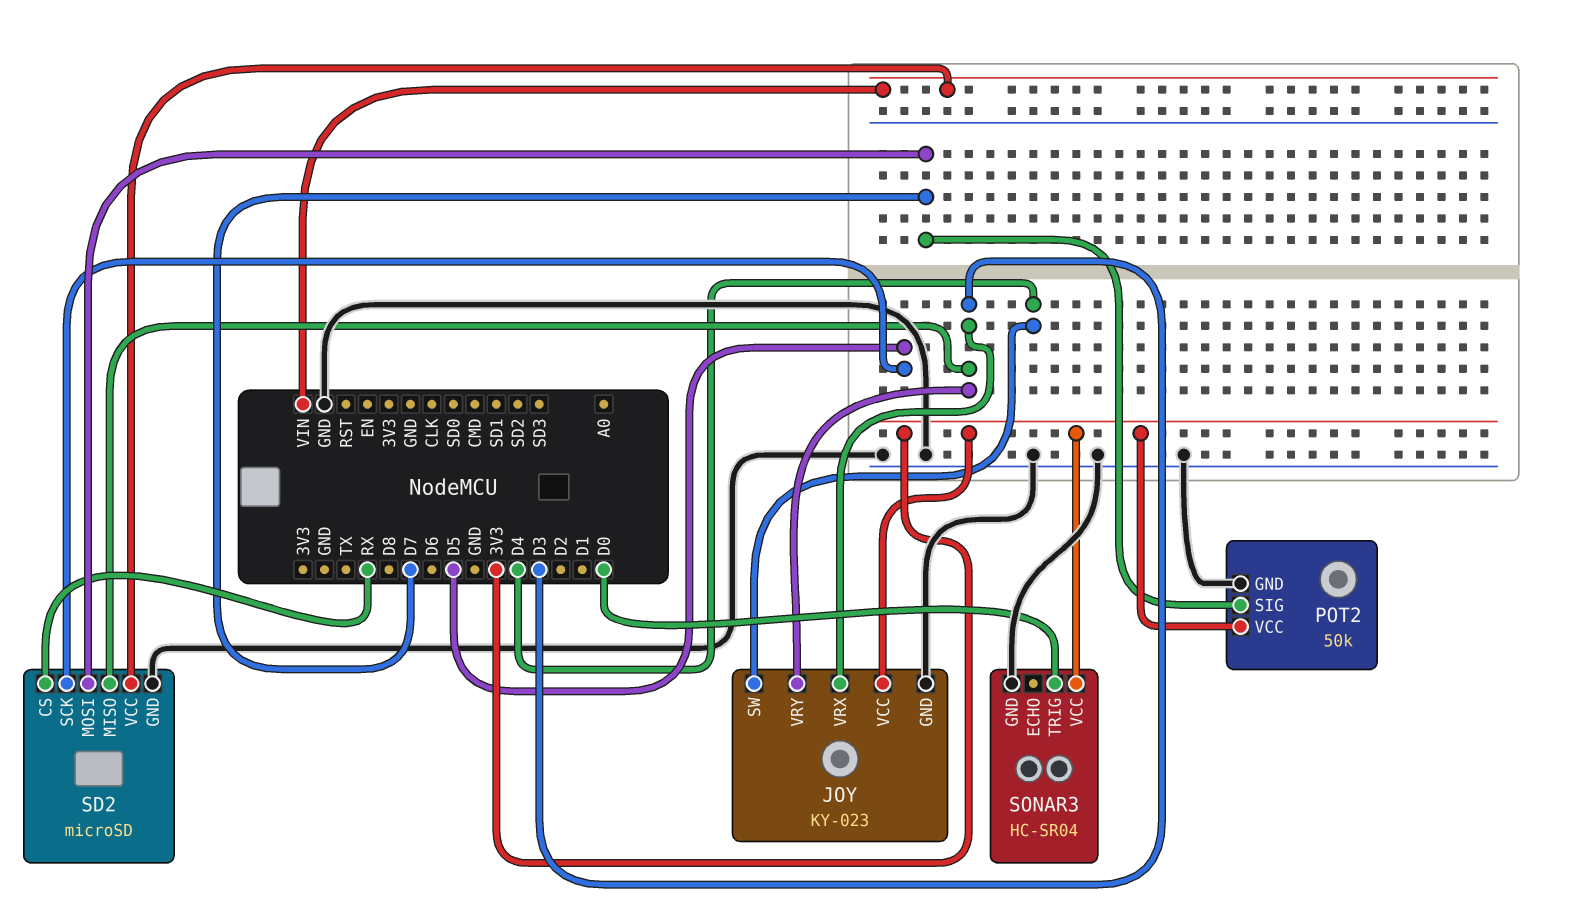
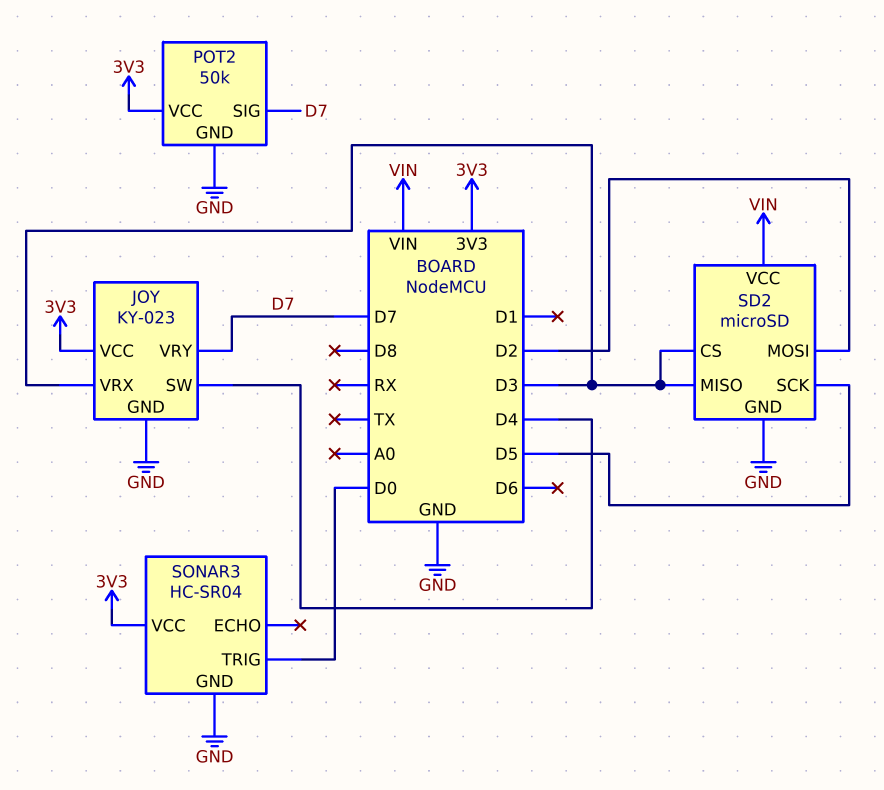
JOY pin VRY: D3 -> D7
SD2 pin CS: RX -> D3
SD2 pin MOSI: D7 -> D2

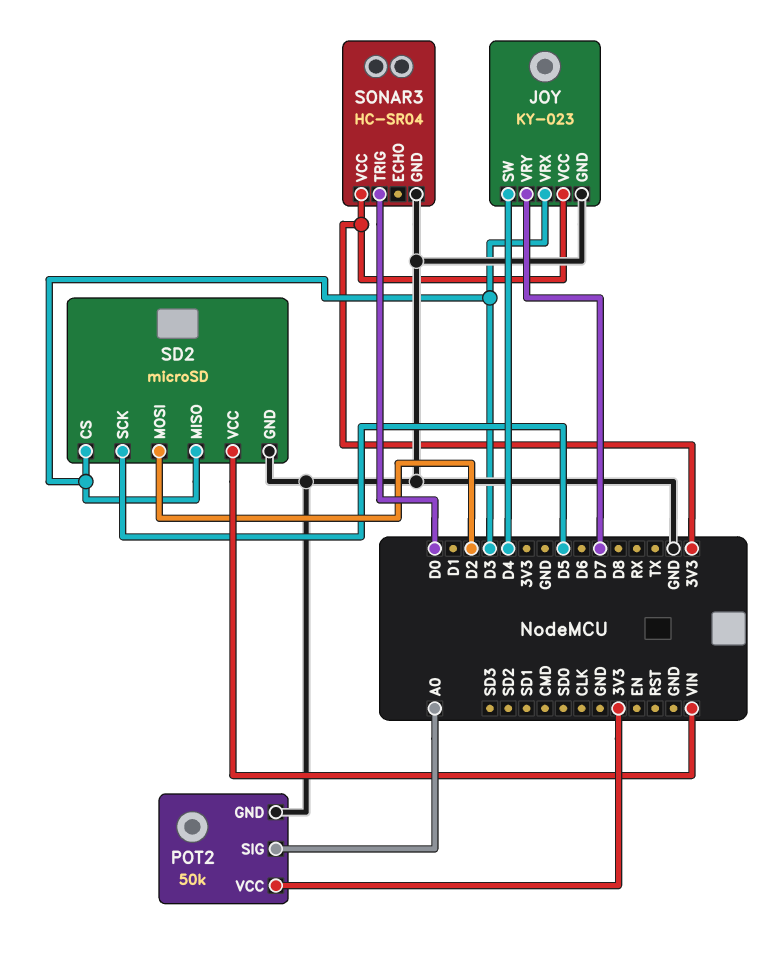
POT2 pin SIG: D7 -> A0

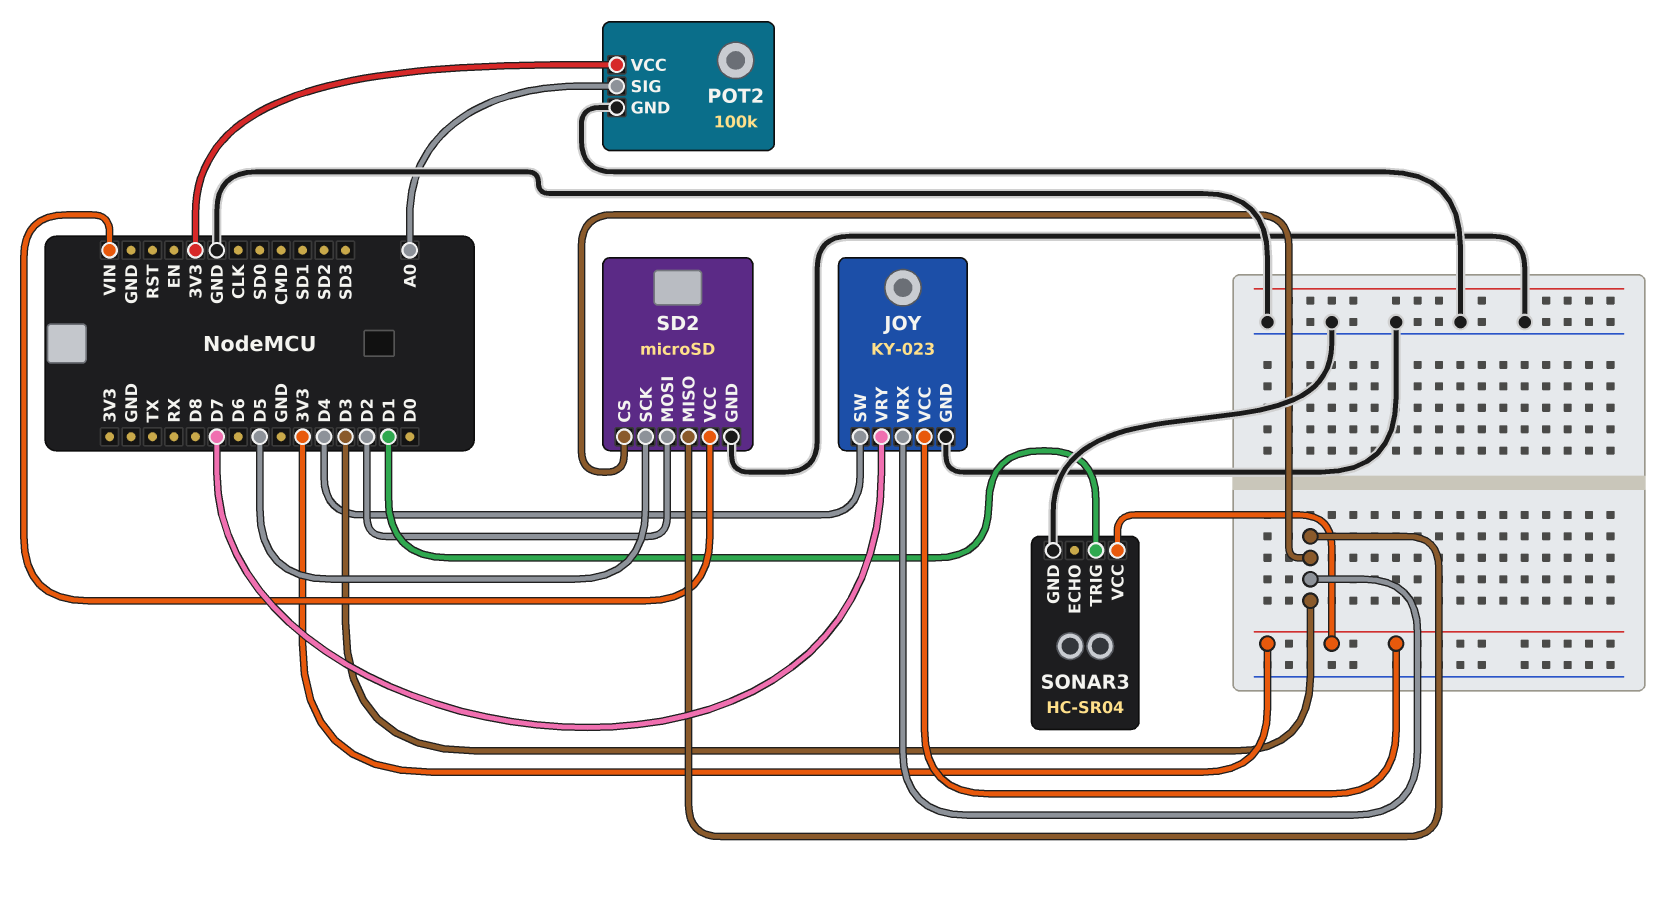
POT2: 50k -> 100k
SONAR3 pin TRIG: D0 -> D1

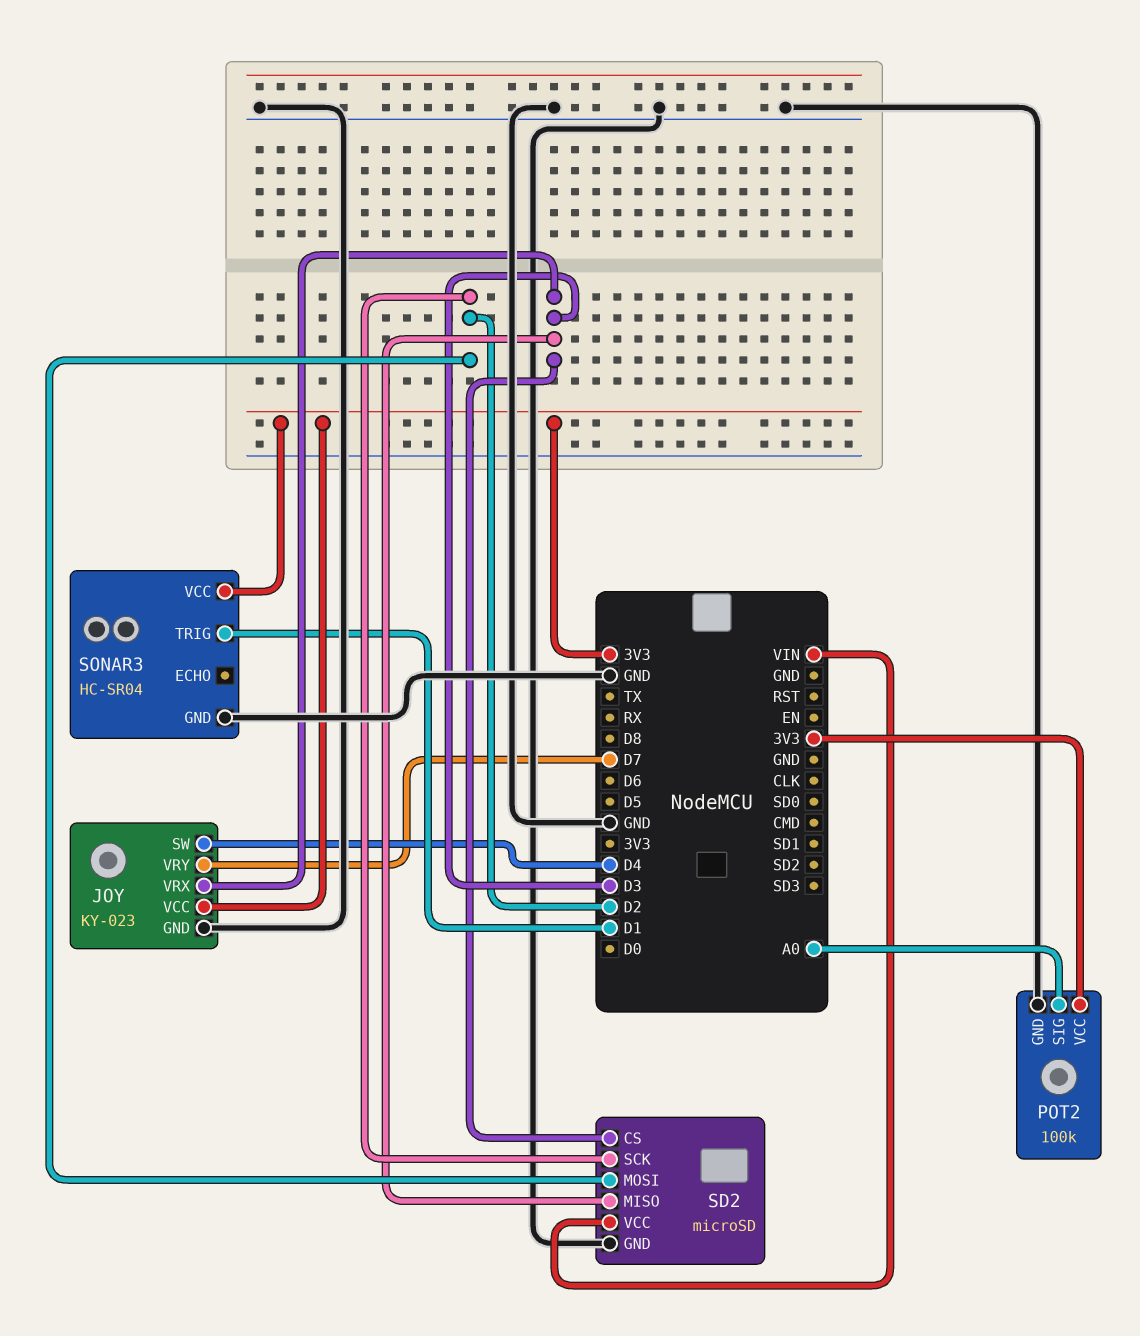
SD2 pin SCK: D5 -> D2

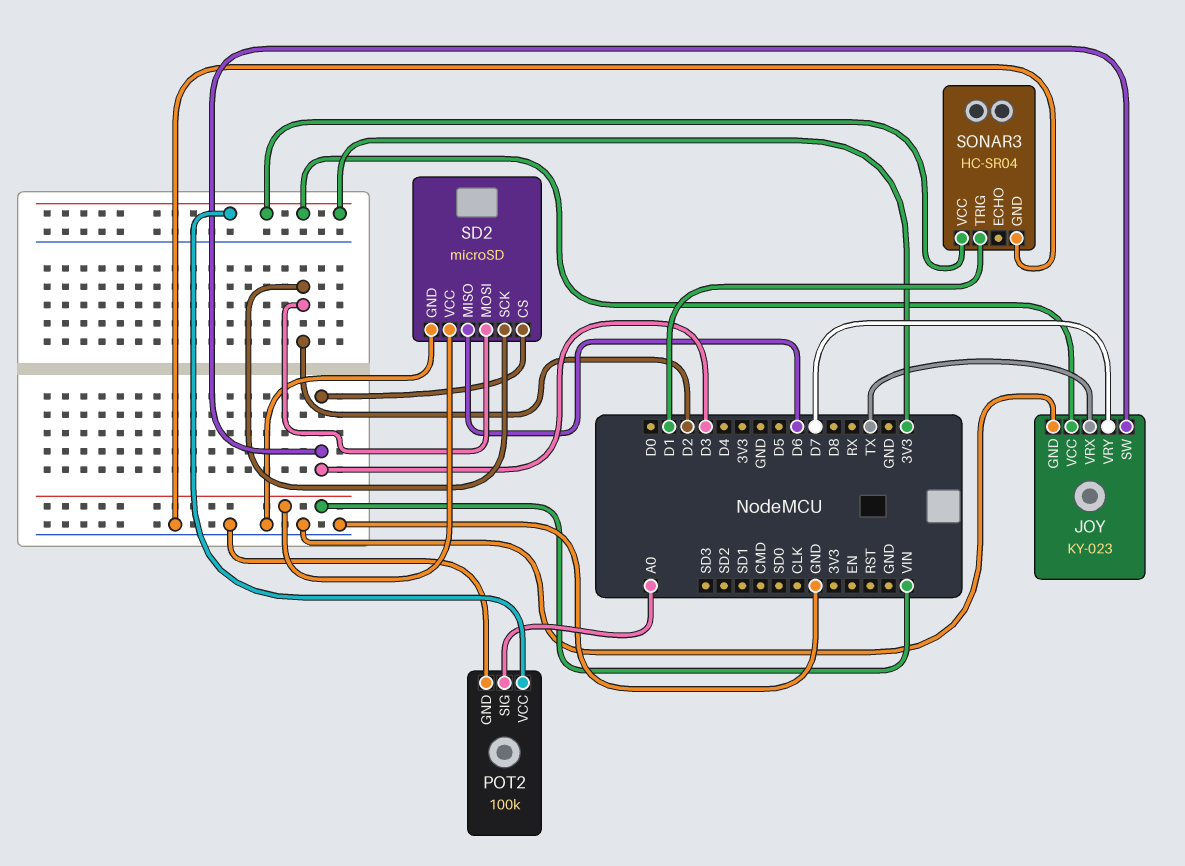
JOY pin SW: D4 -> D3
JOY pin VRX: D3 -> TX
SD2 pin MISO: D3 -> D6

